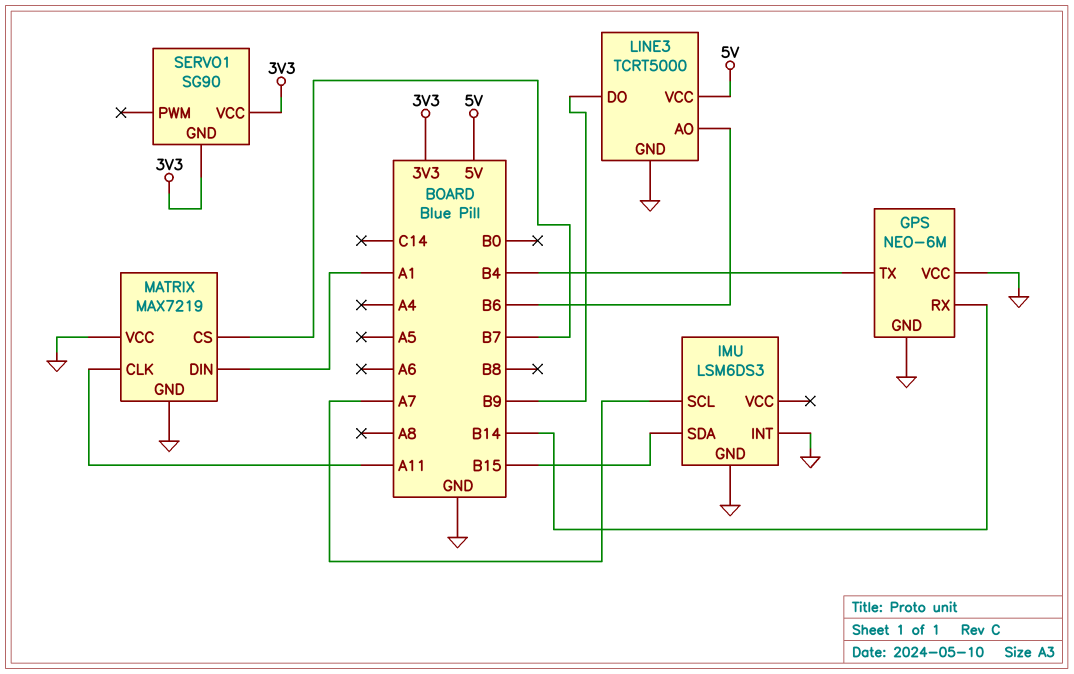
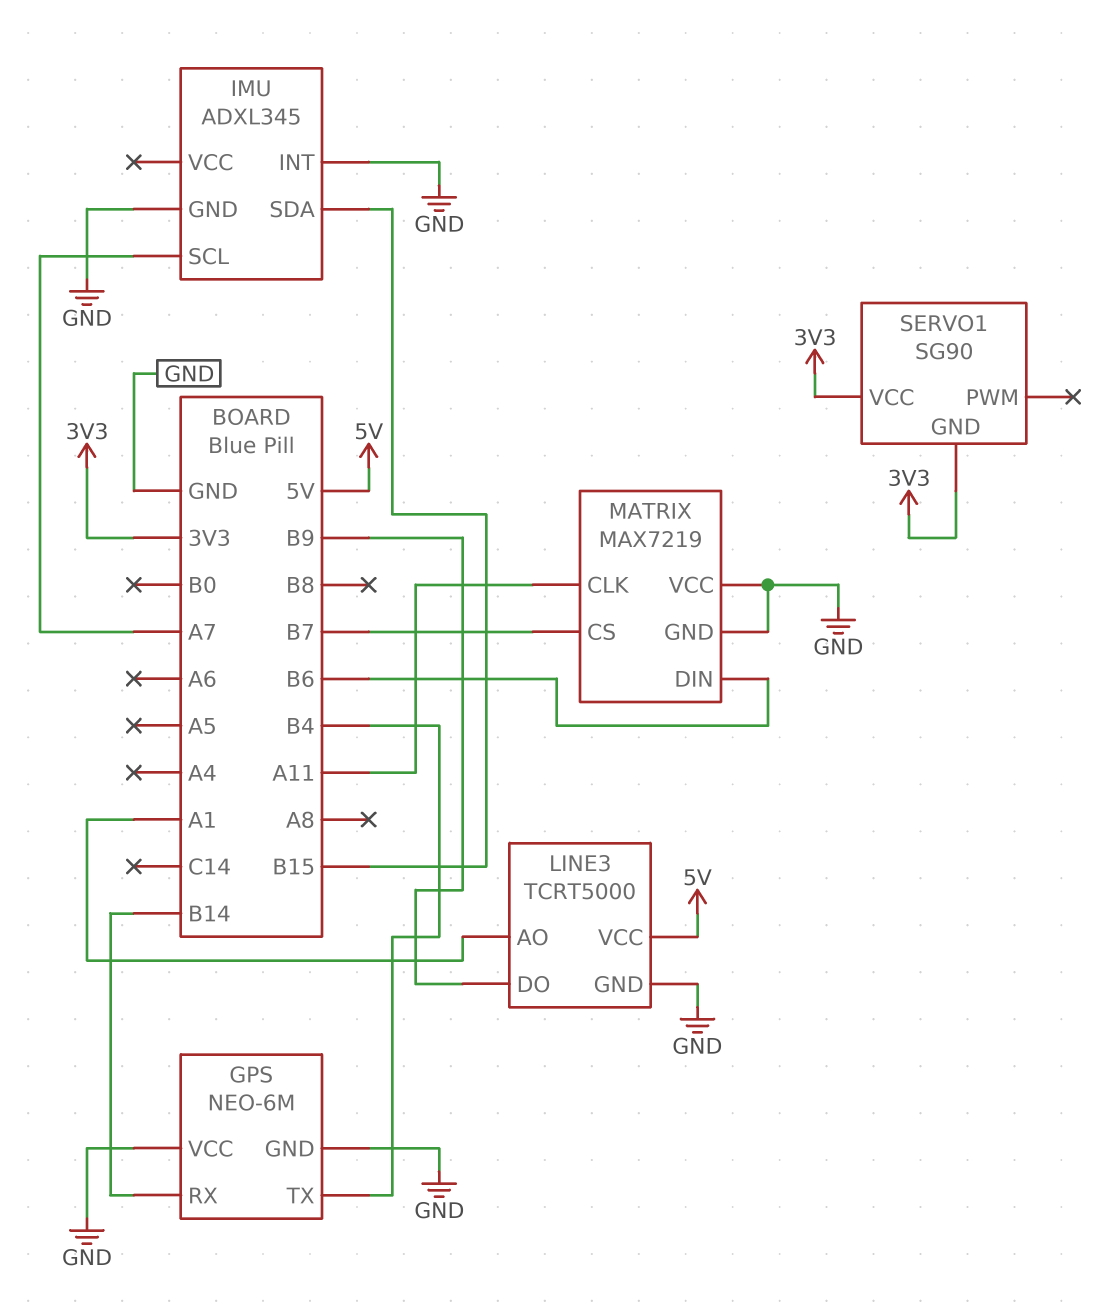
IMU: LSM6DS3 -> ADXL345
LINE3 pin AO: B6 -> A1
MATRIX pin DIN: A1 -> B6

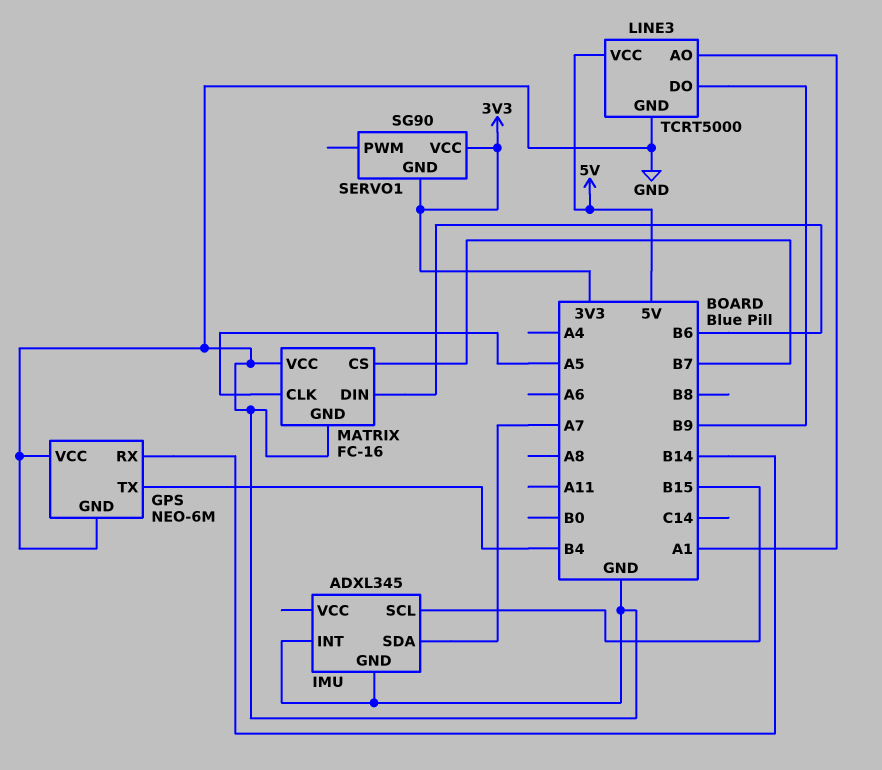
IMU pin SCL: A7 -> B15
IMU pin SDA: B15 -> A7
MATRIX: MAX7219 -> FC-16
MATRIX pin CLK: A11 -> A5

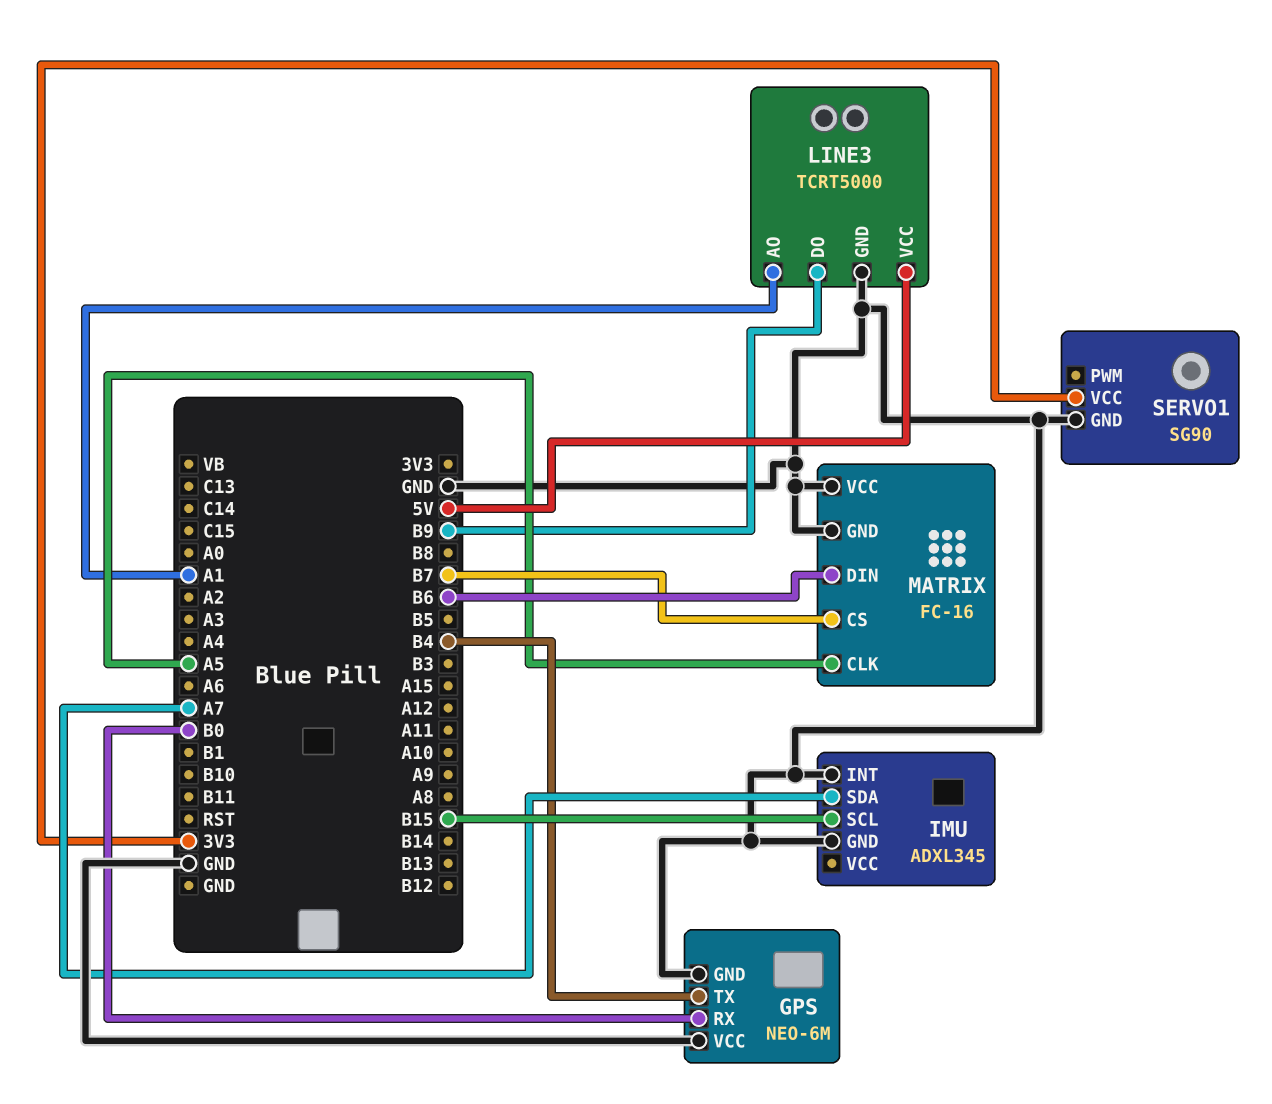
GPS pin RX: B14 -> B0
SERVO1 pin GND: 3V3 -> GND

